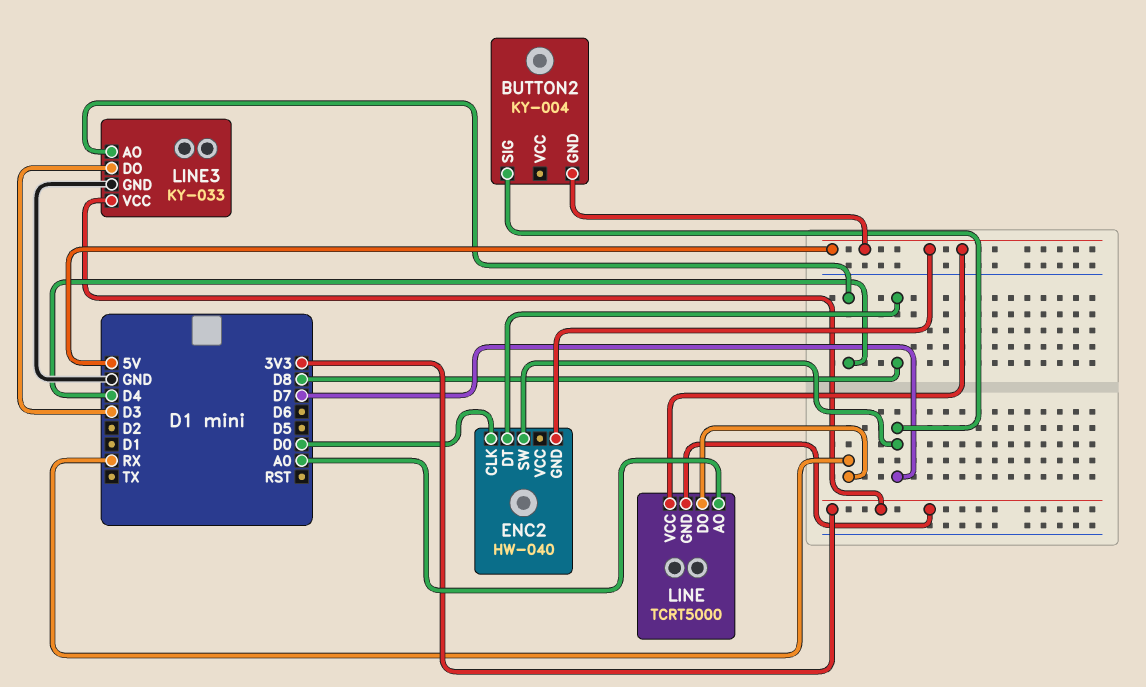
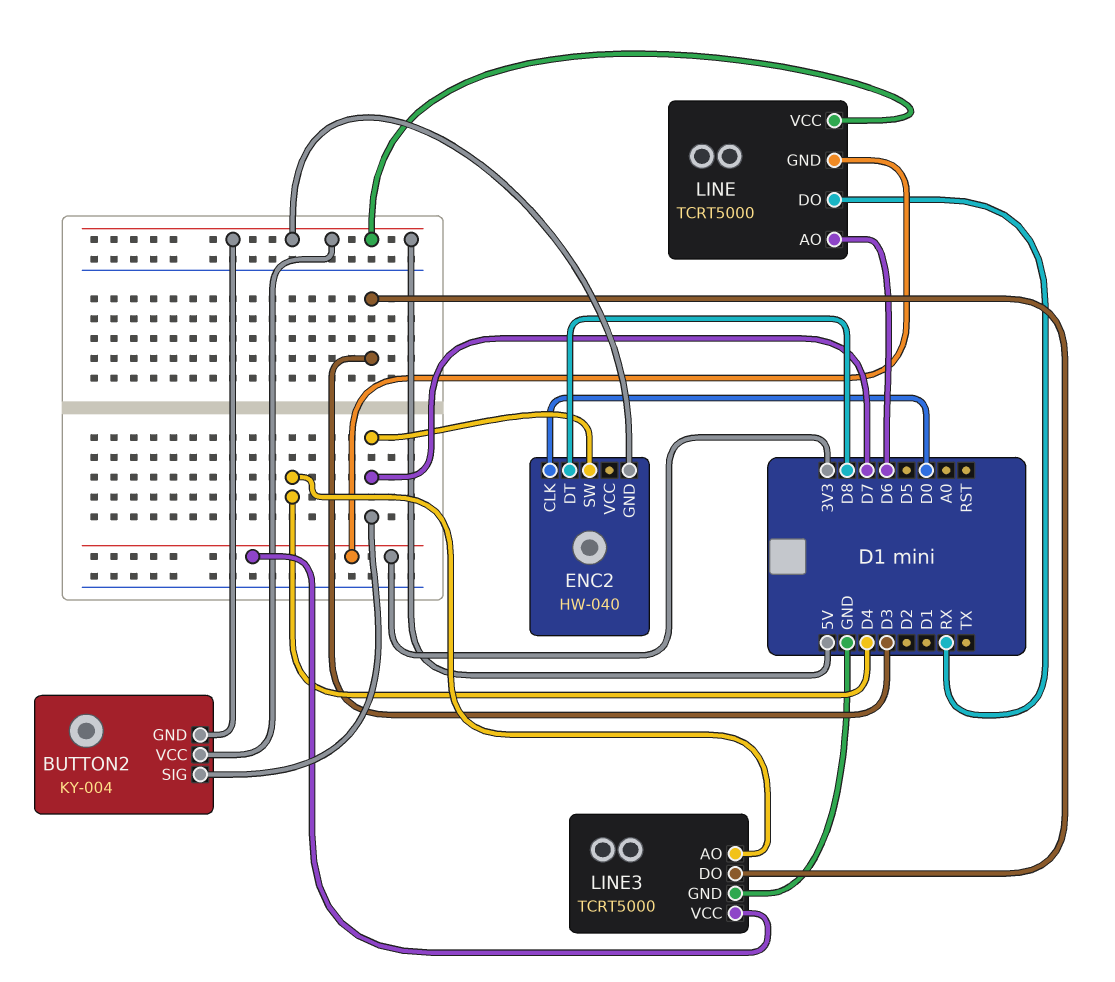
BUTTON2 pin VCC: none -> 5V
LINE pin AO: A0 -> D6
LINE3: KY-033 -> TCRT5000

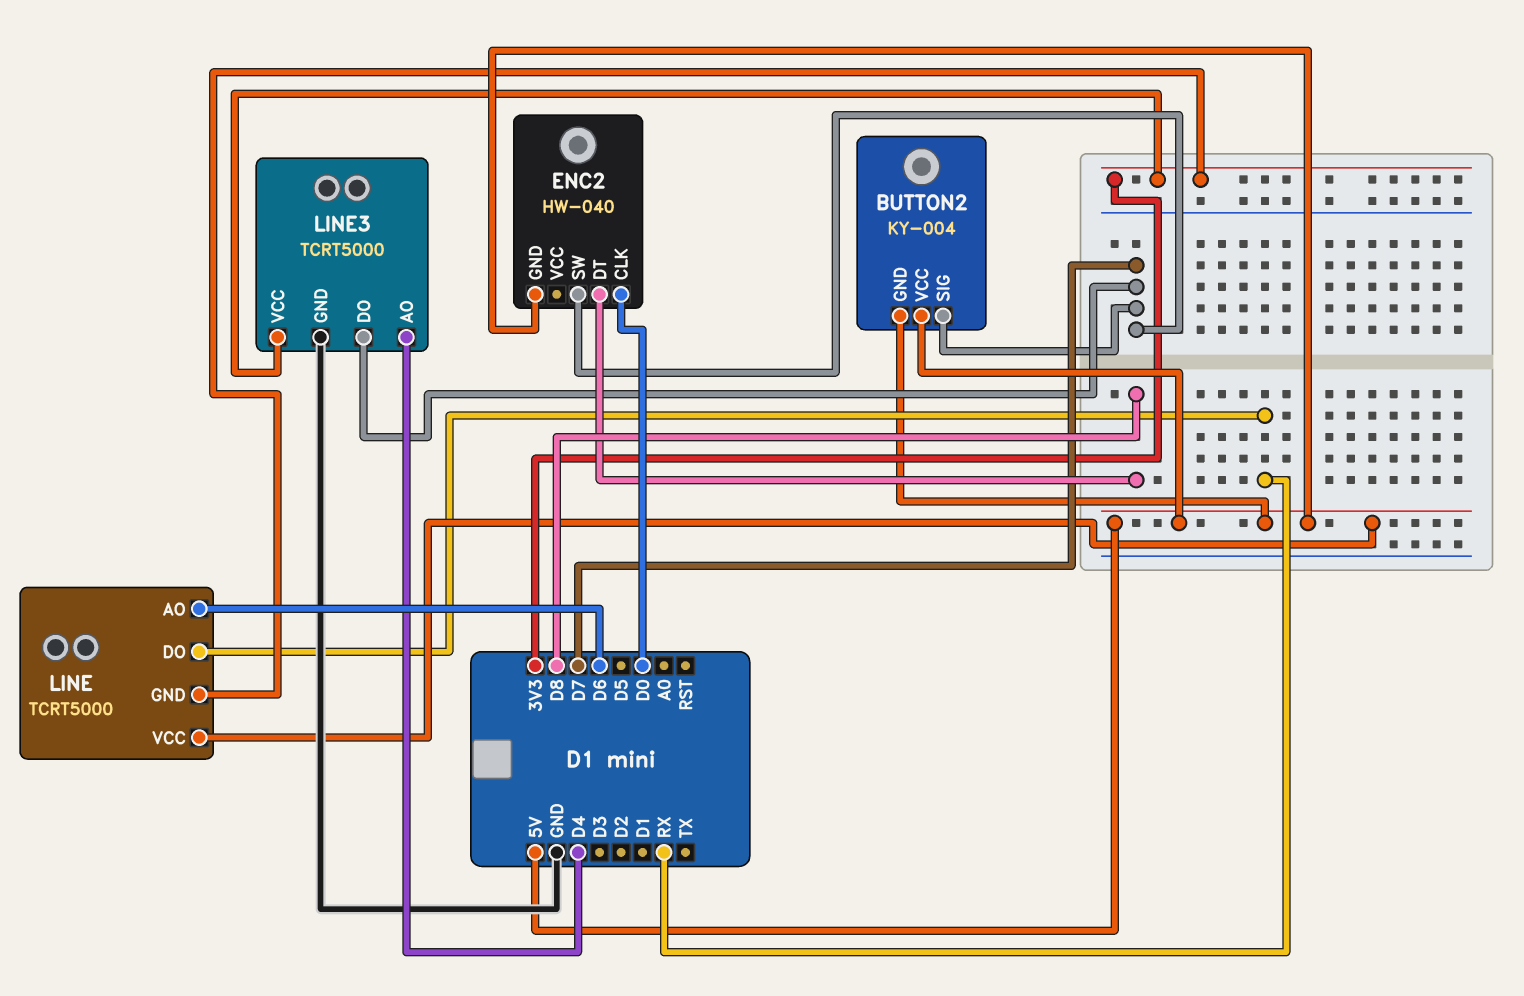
LINE3 pin DO: D3 -> D7

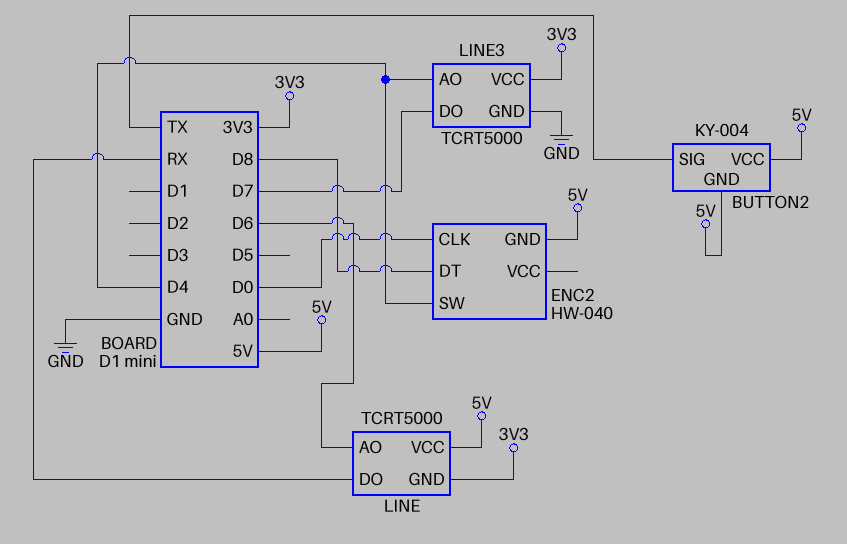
BUTTON2 pin SIG: D7 -> TX
ENC2 pin SW: D7 -> D4

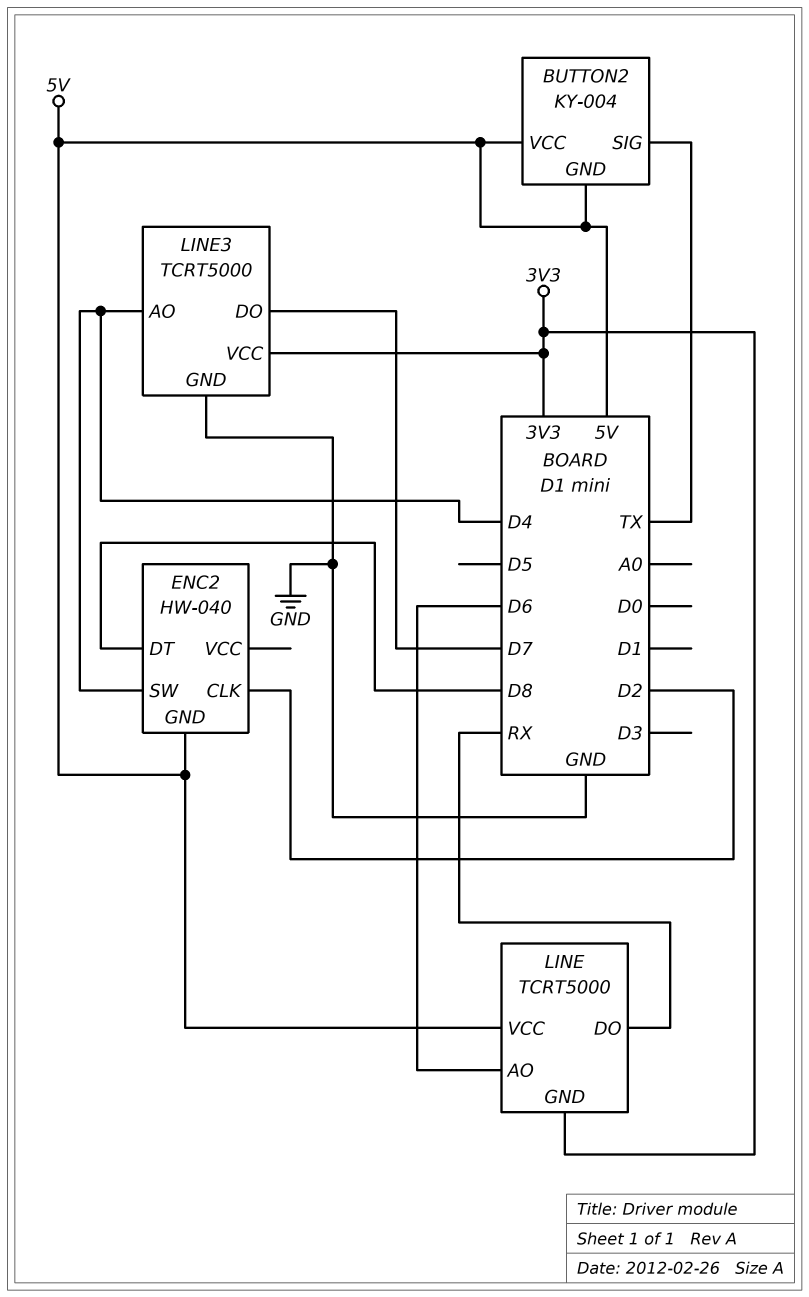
ENC2 pin CLK: D0 -> D2

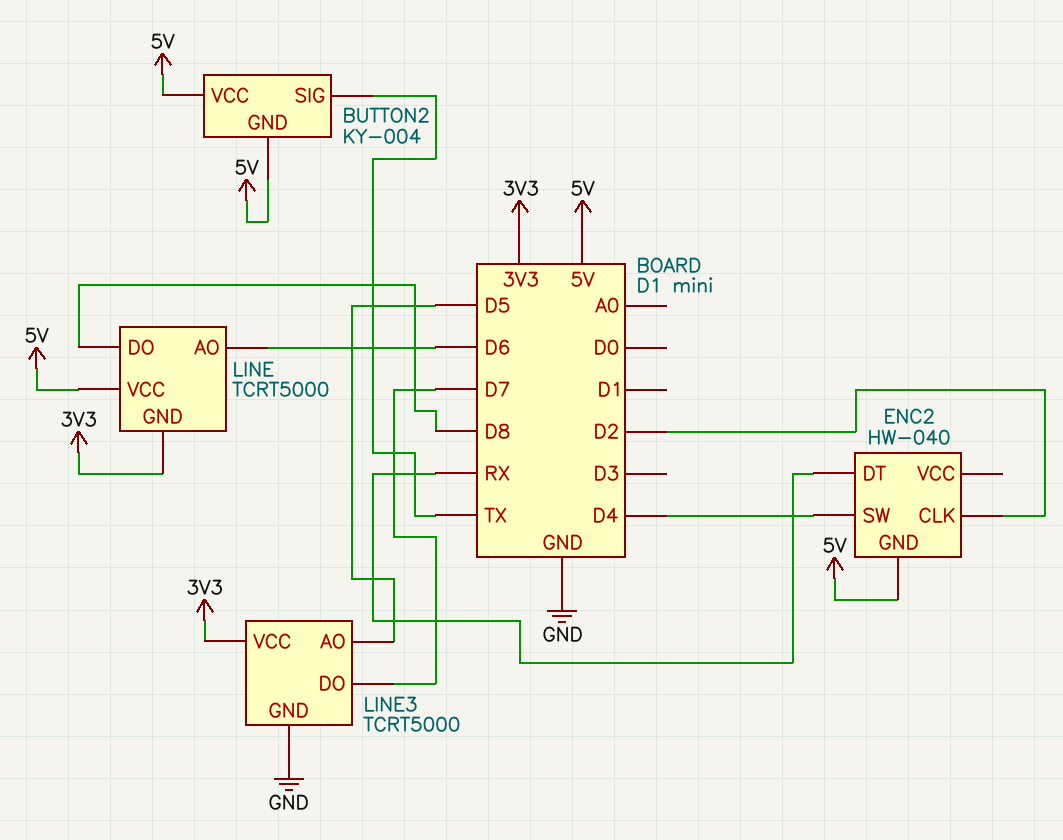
ENC2 pin DT: D8 -> RX
LINE pin DO: RX -> D8
LINE3 pin AO: D4 -> D5

